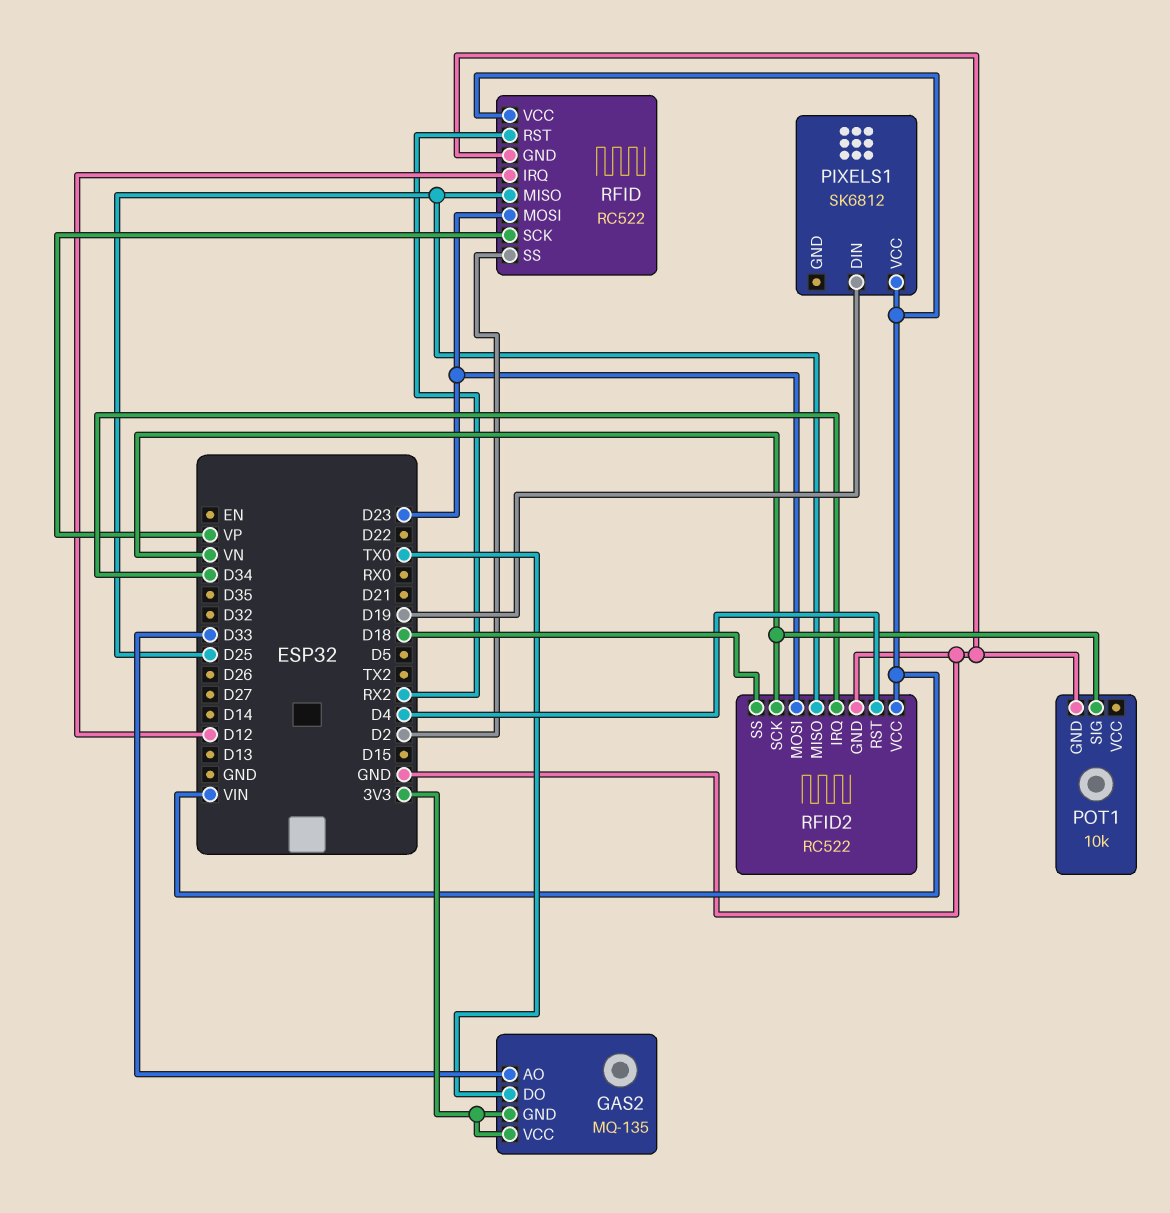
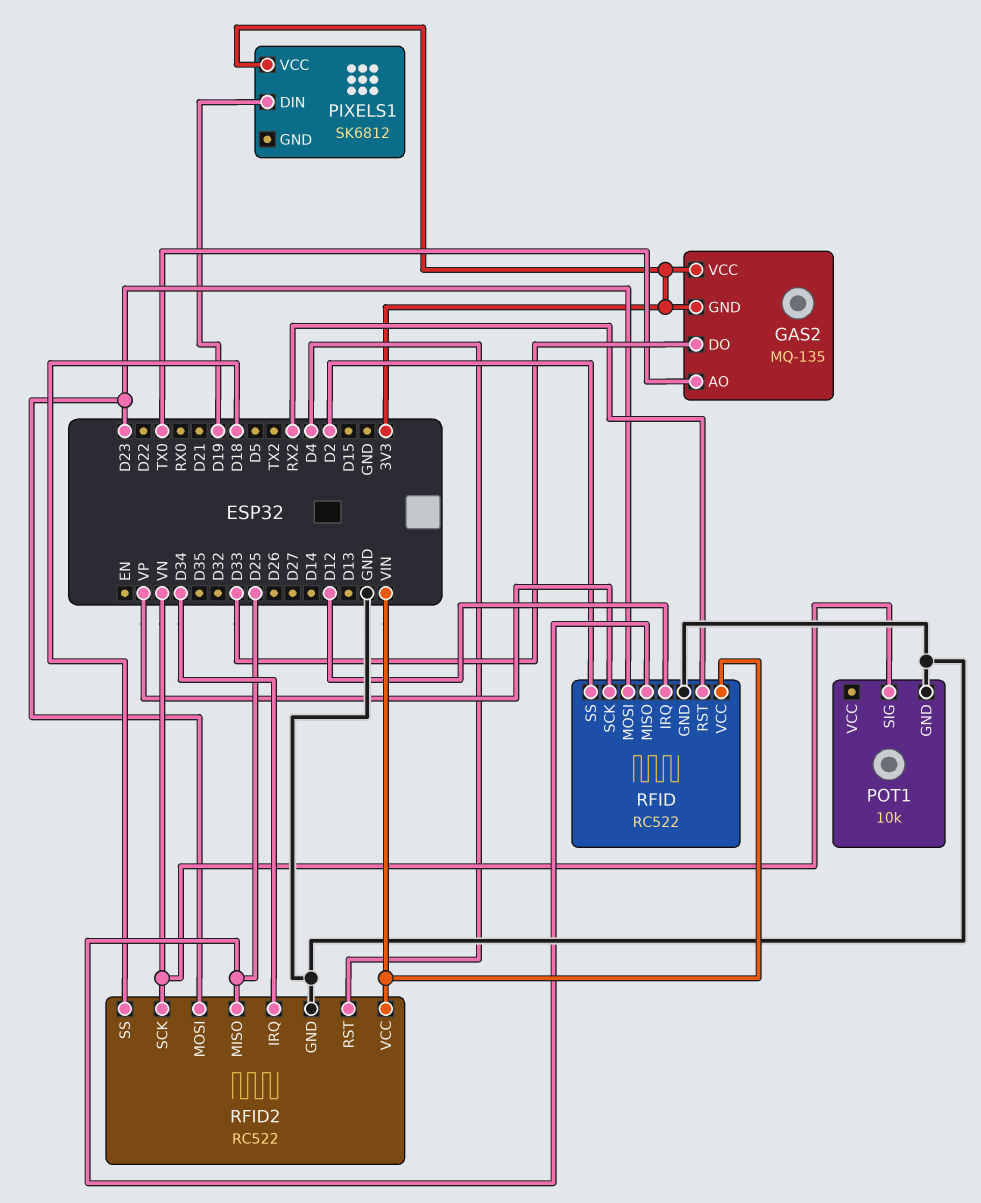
GAS2 pin AO: D33 -> TX0
GAS2 pin DO: TX0 -> D33
PIXELS1 pin VCC: VIN -> 3V3

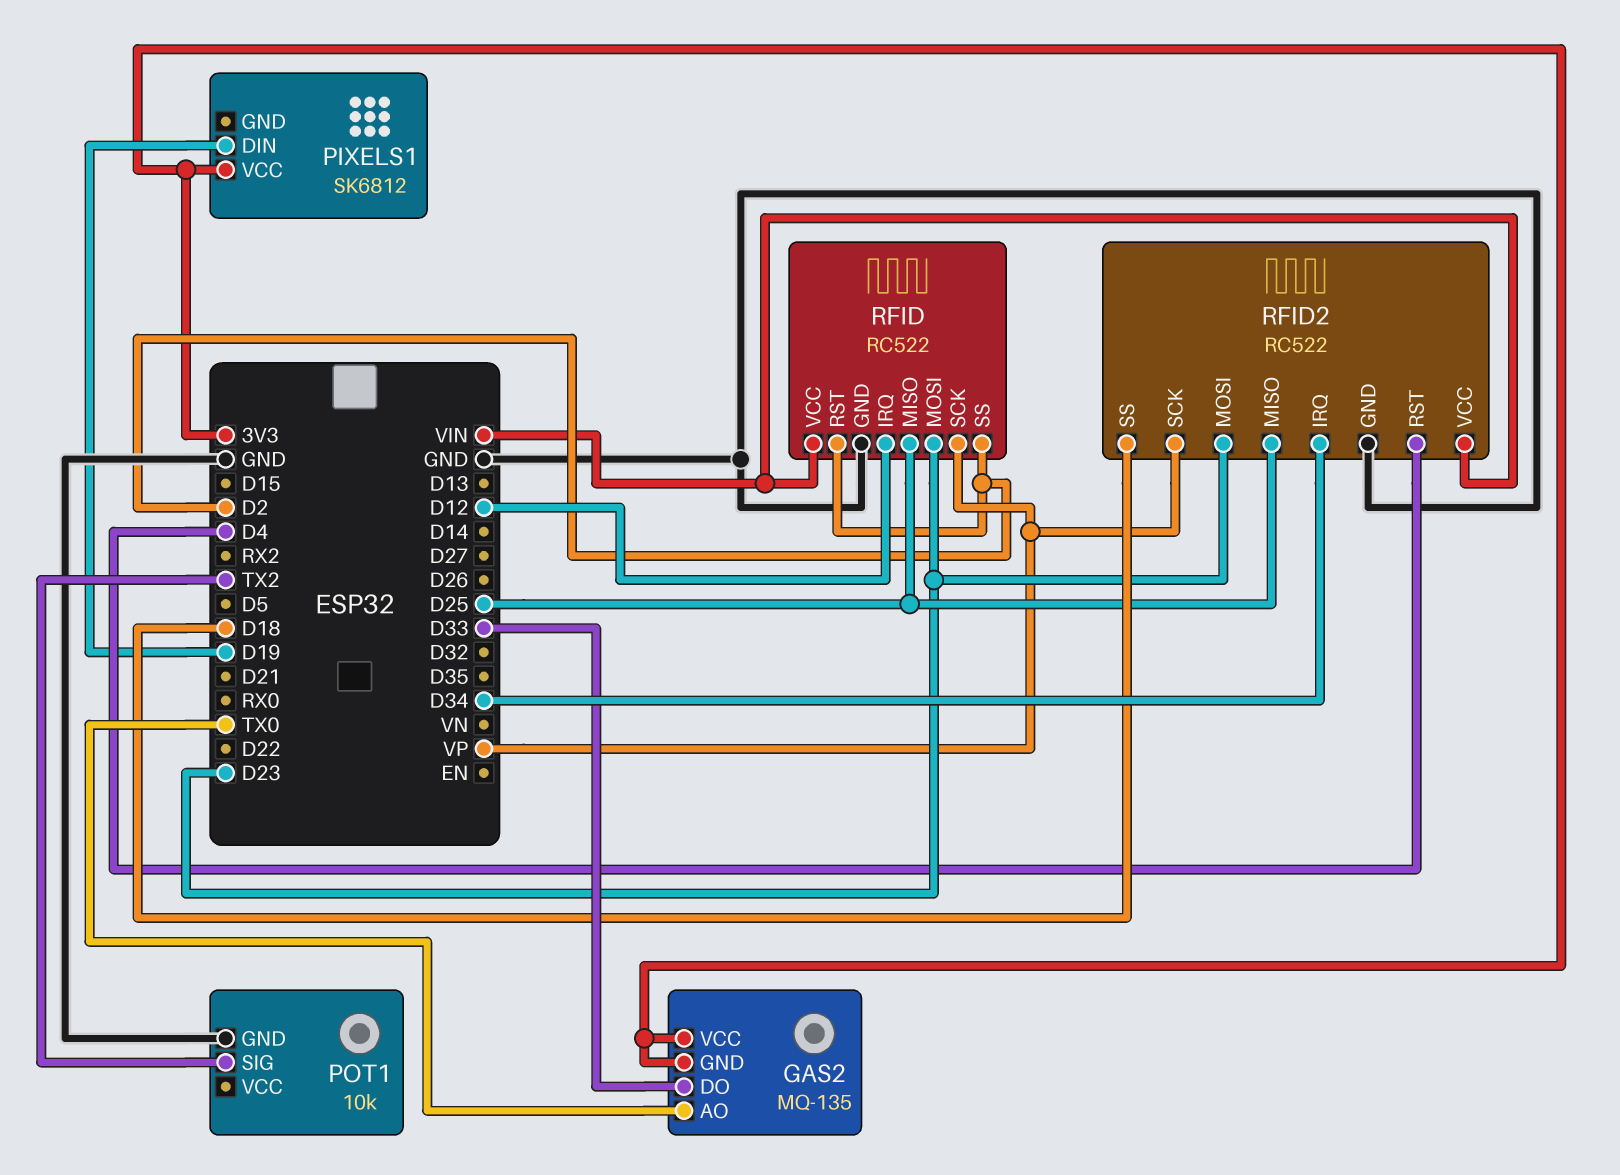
POT1 pin SIG: VN -> TX2
RFID pin RST: RX2 -> D2
RFID2 pin SCK: VN -> VP

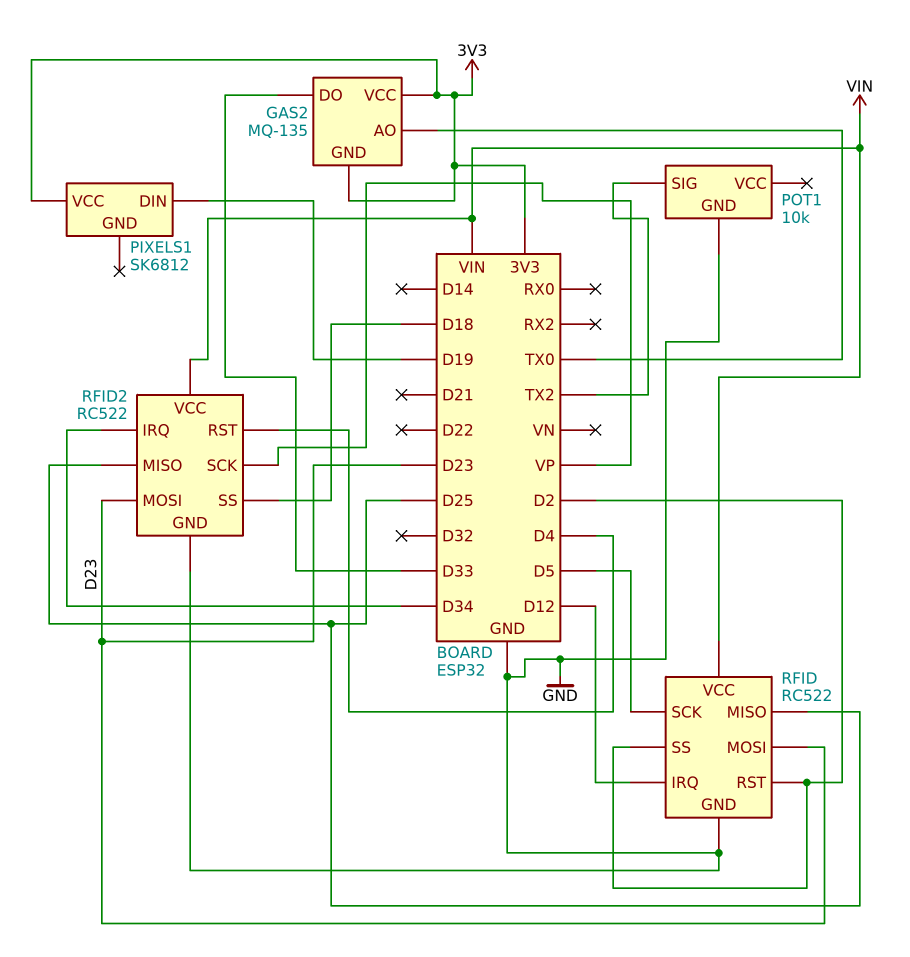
RFID pin SCK: VP -> D5

